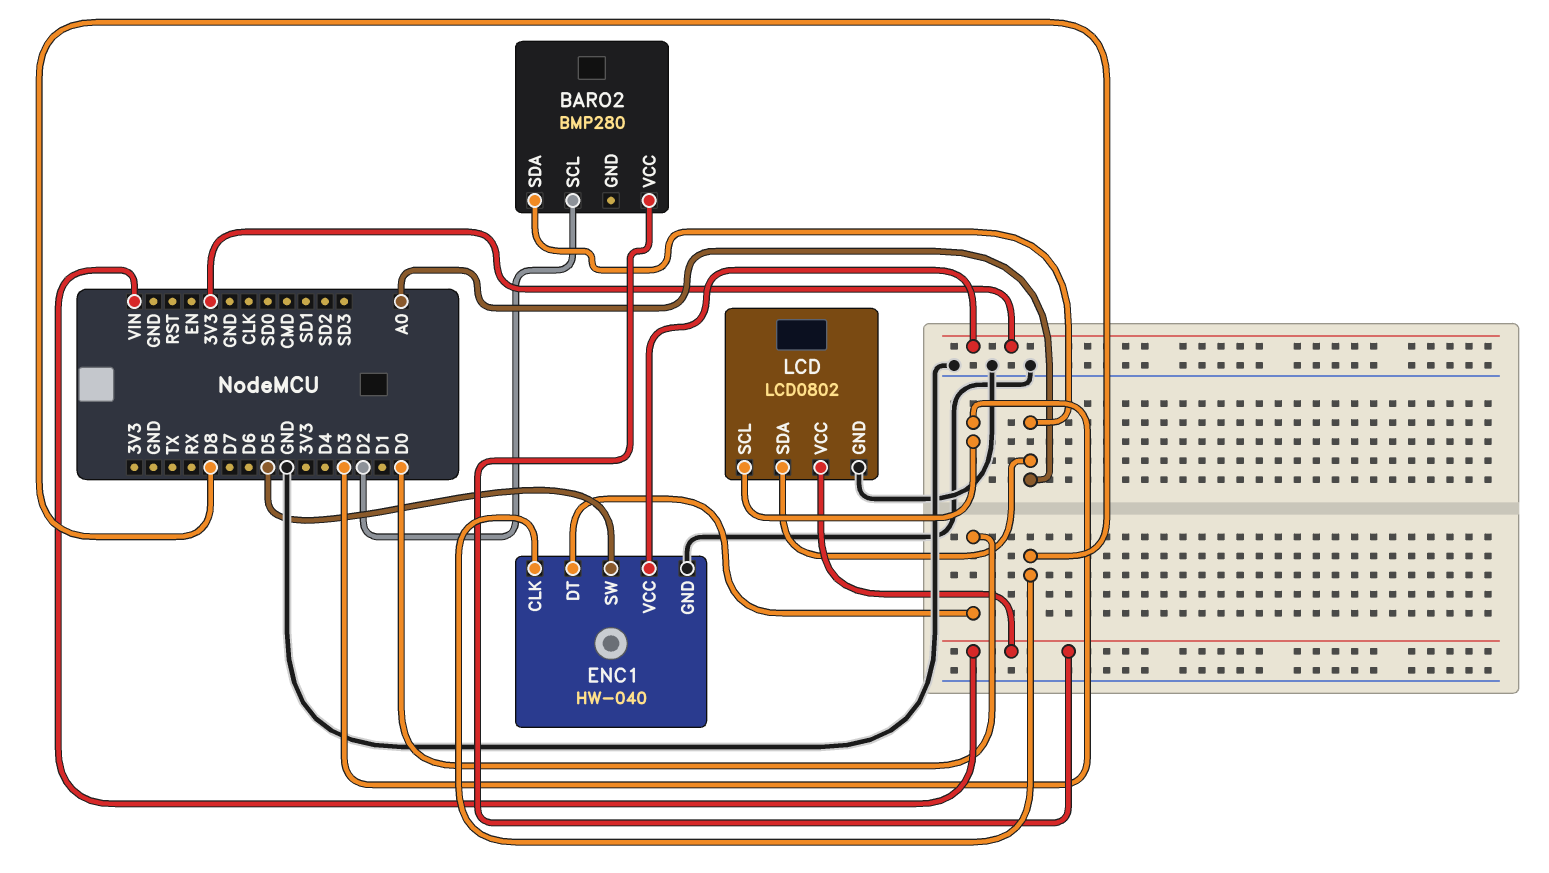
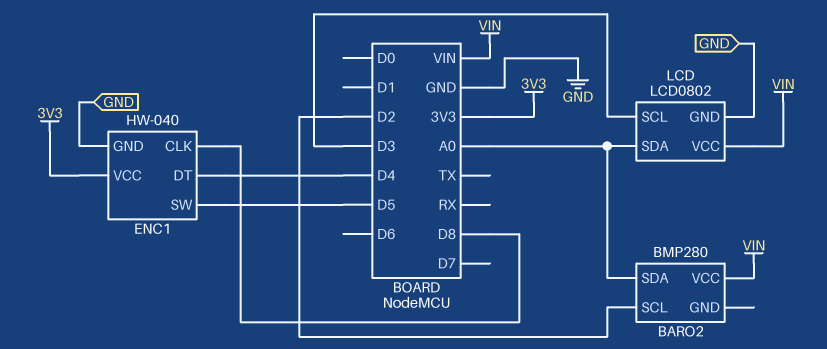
ENC1 pin DT: D0 -> D4

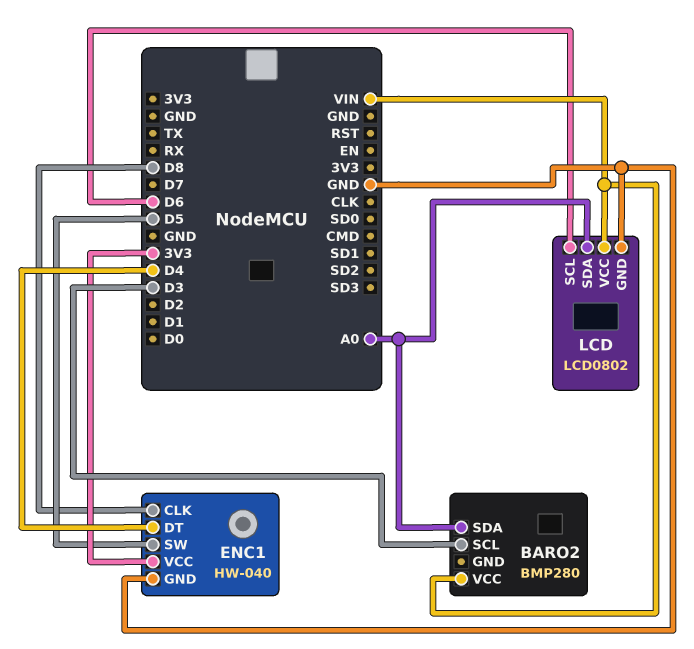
BARO2 pin SCL: D2 -> D3
LCD pin SCL: D3 -> D6

